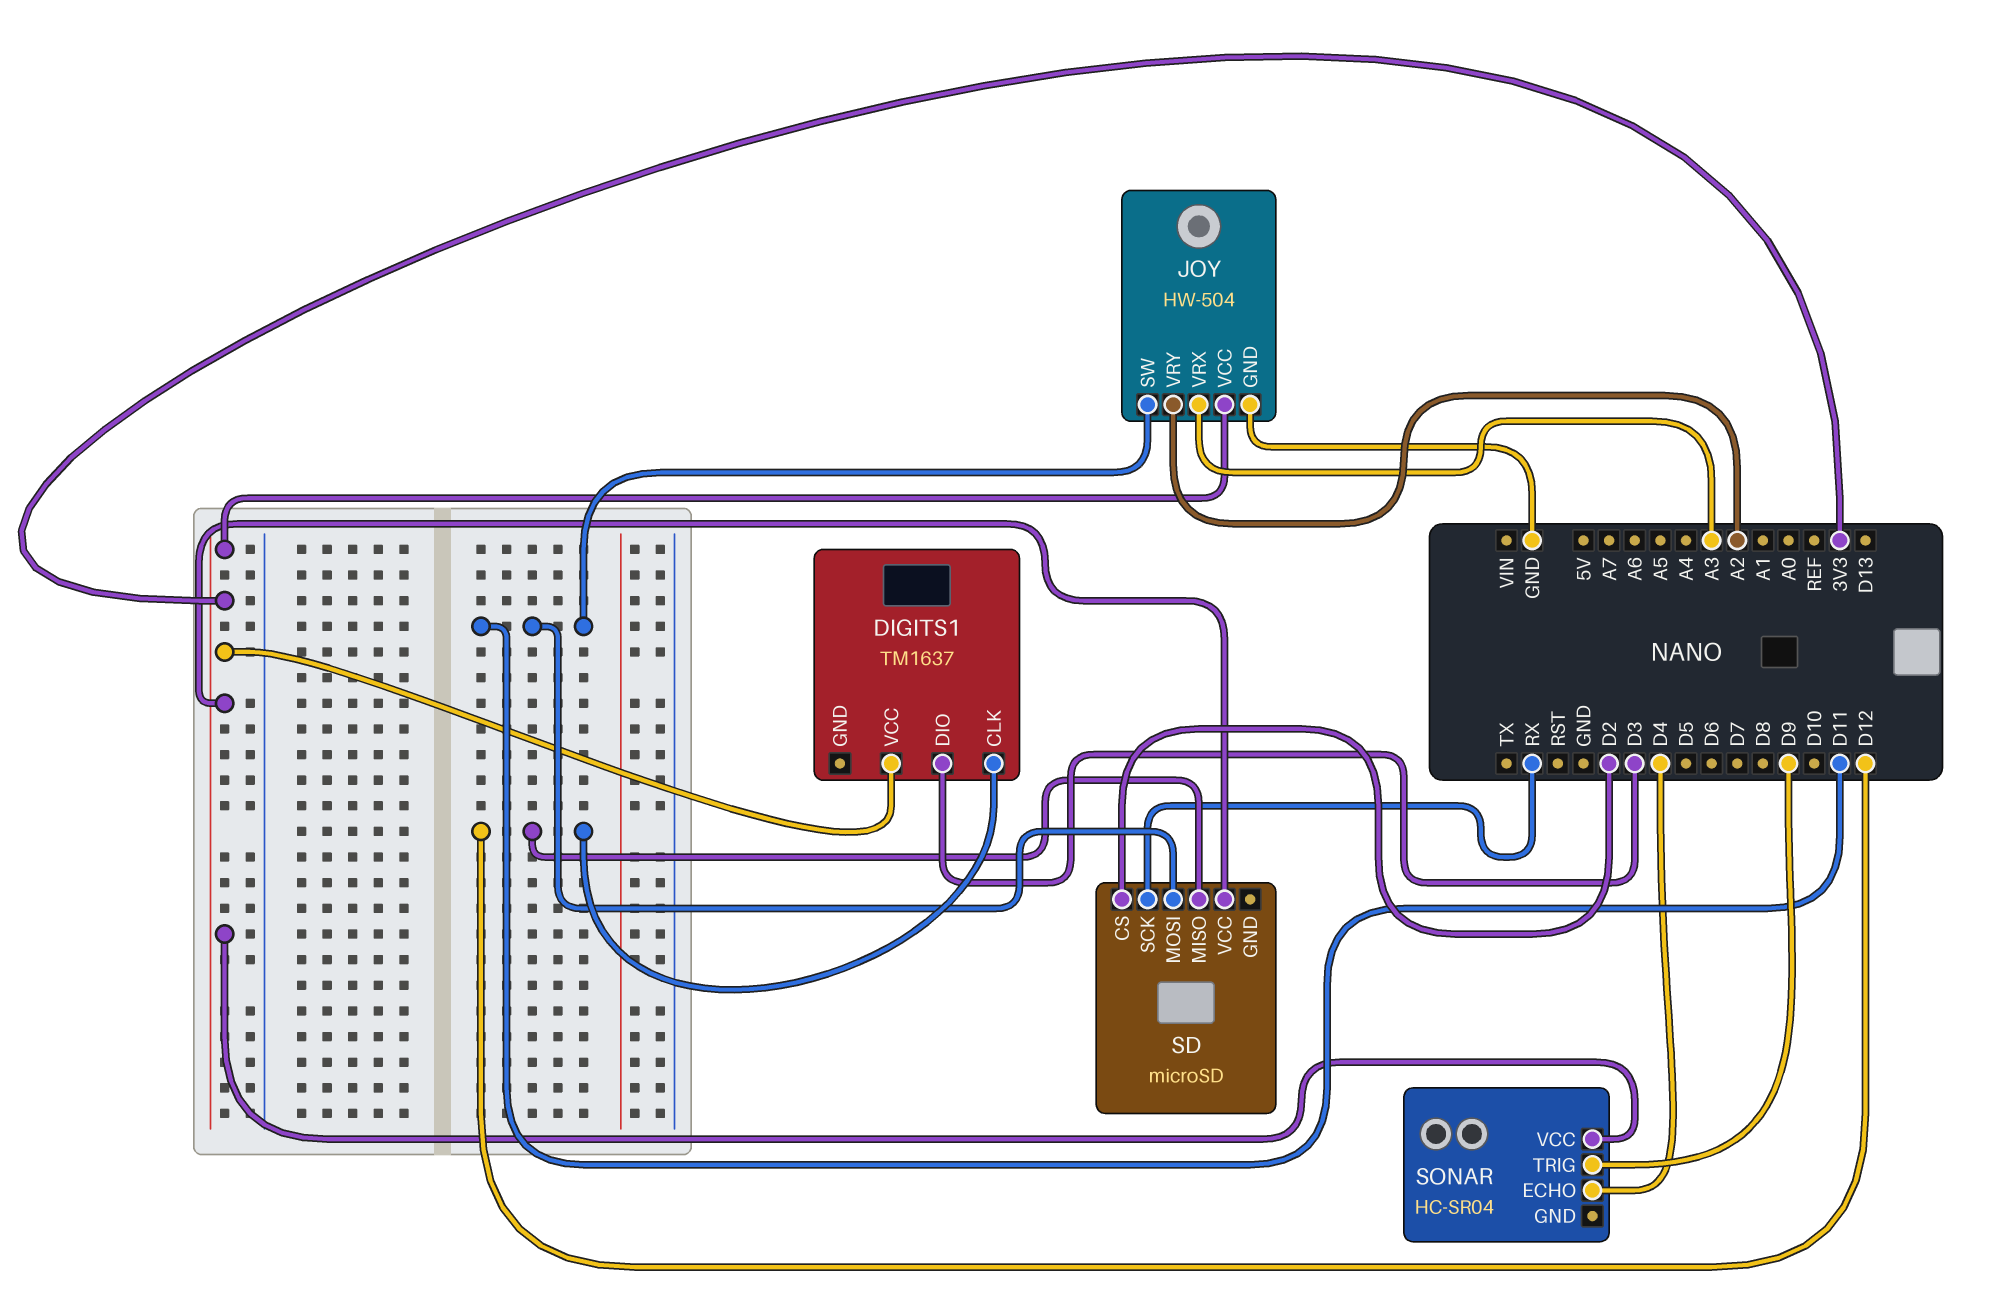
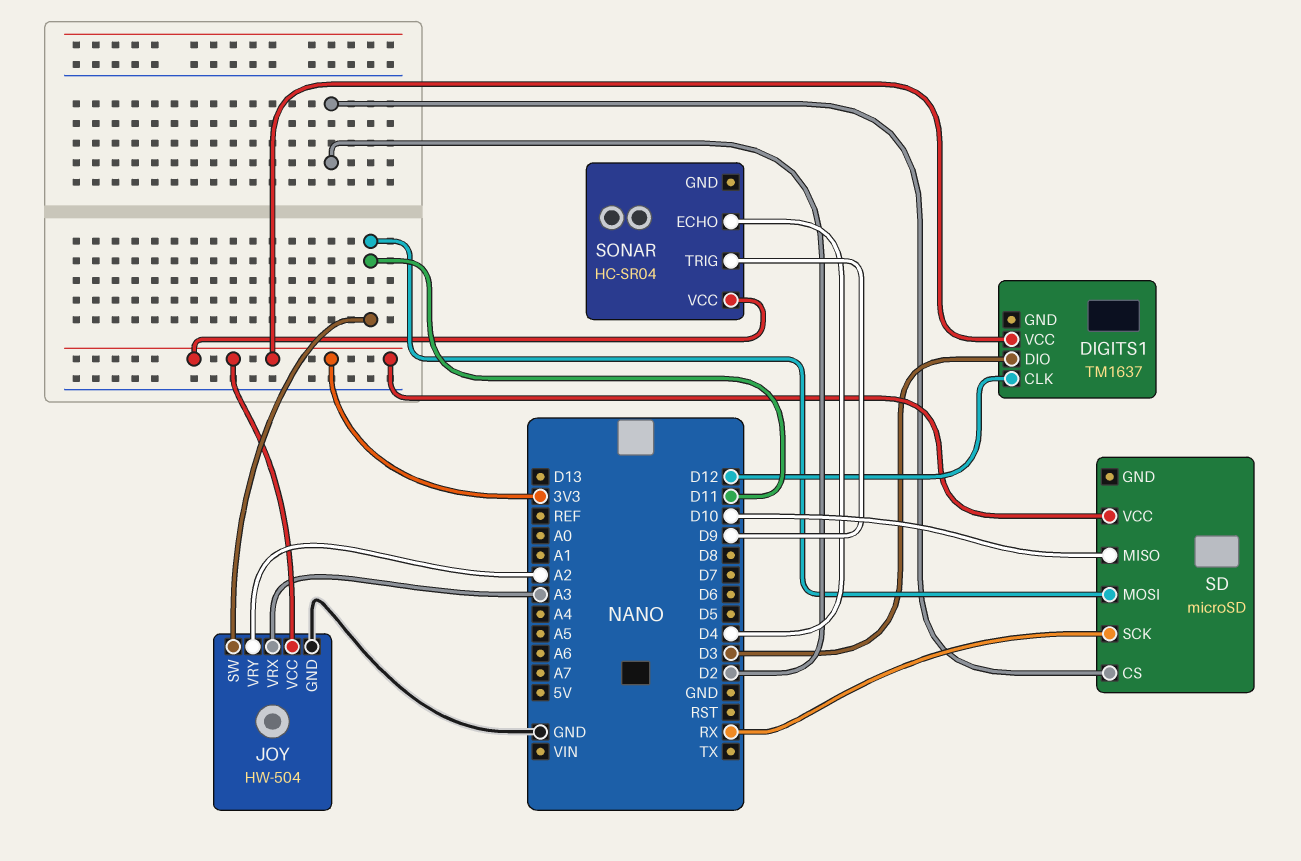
SD pin MISO: D12 -> D10

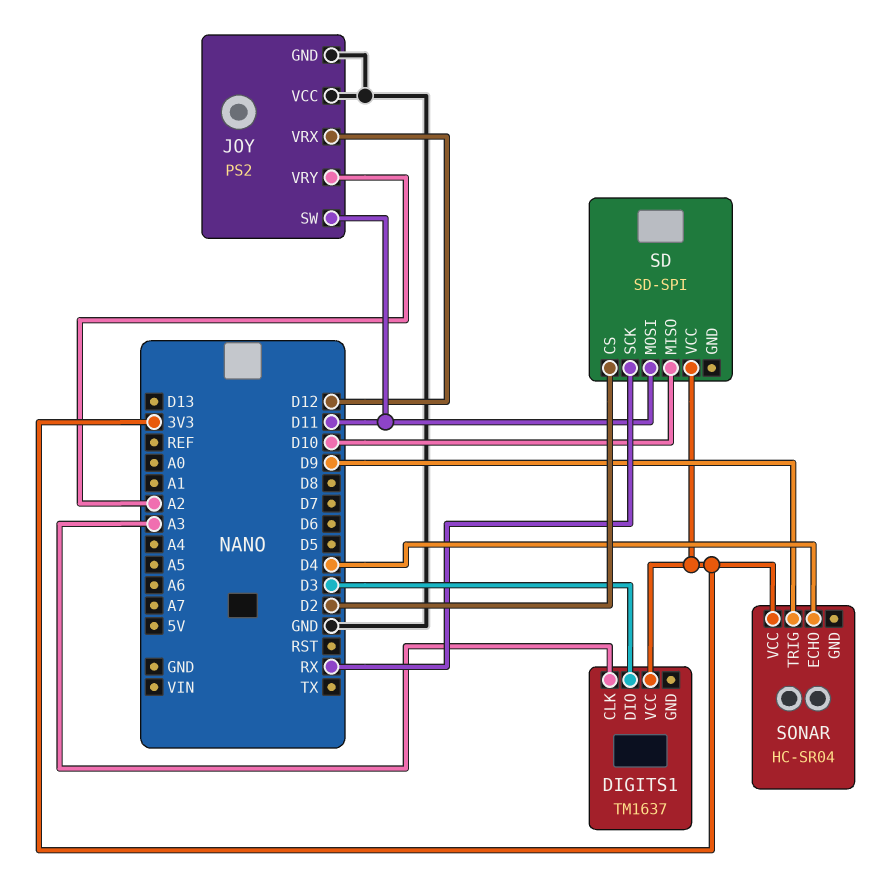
DIGITS1 pin CLK: D12 -> A3
JOY: HW-504 -> PS2
JOY pin VCC: 3V3 -> GND
JOY pin VRX: A3 -> D12
SD: microSD -> SD-SPI

